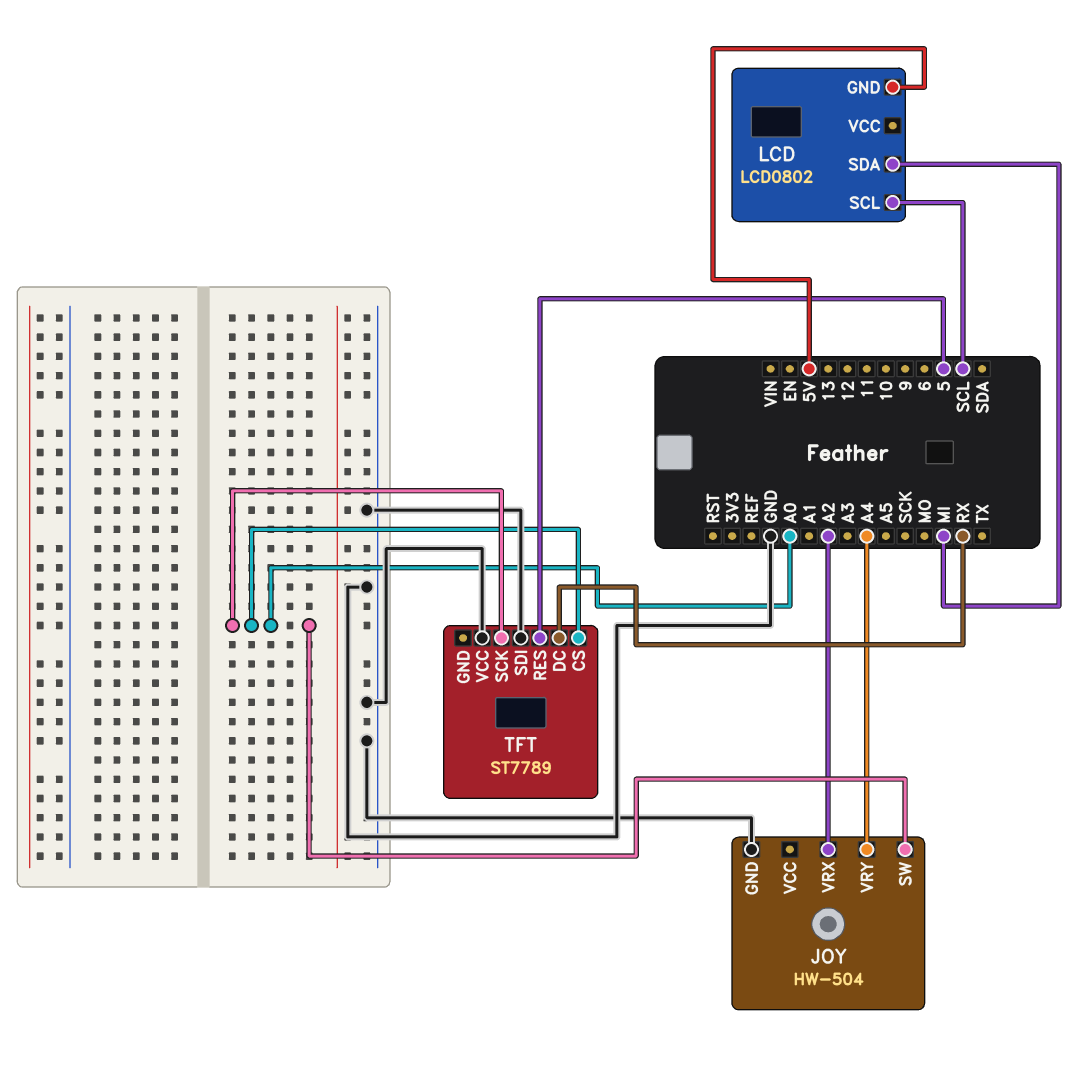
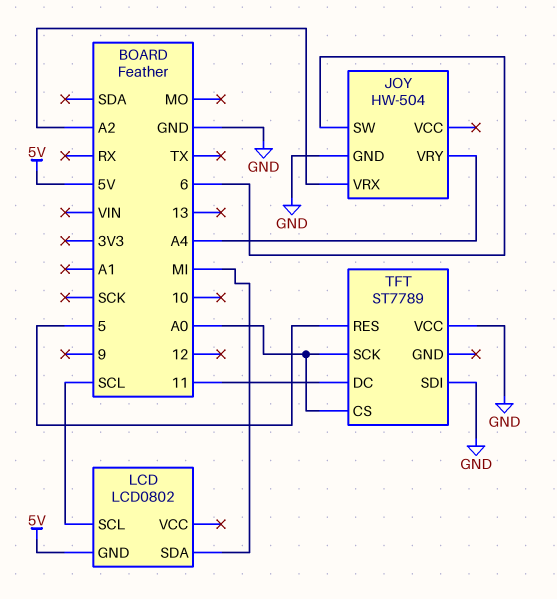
JOY pin SW: A0 -> 6
TFT pin DC: RX -> 11

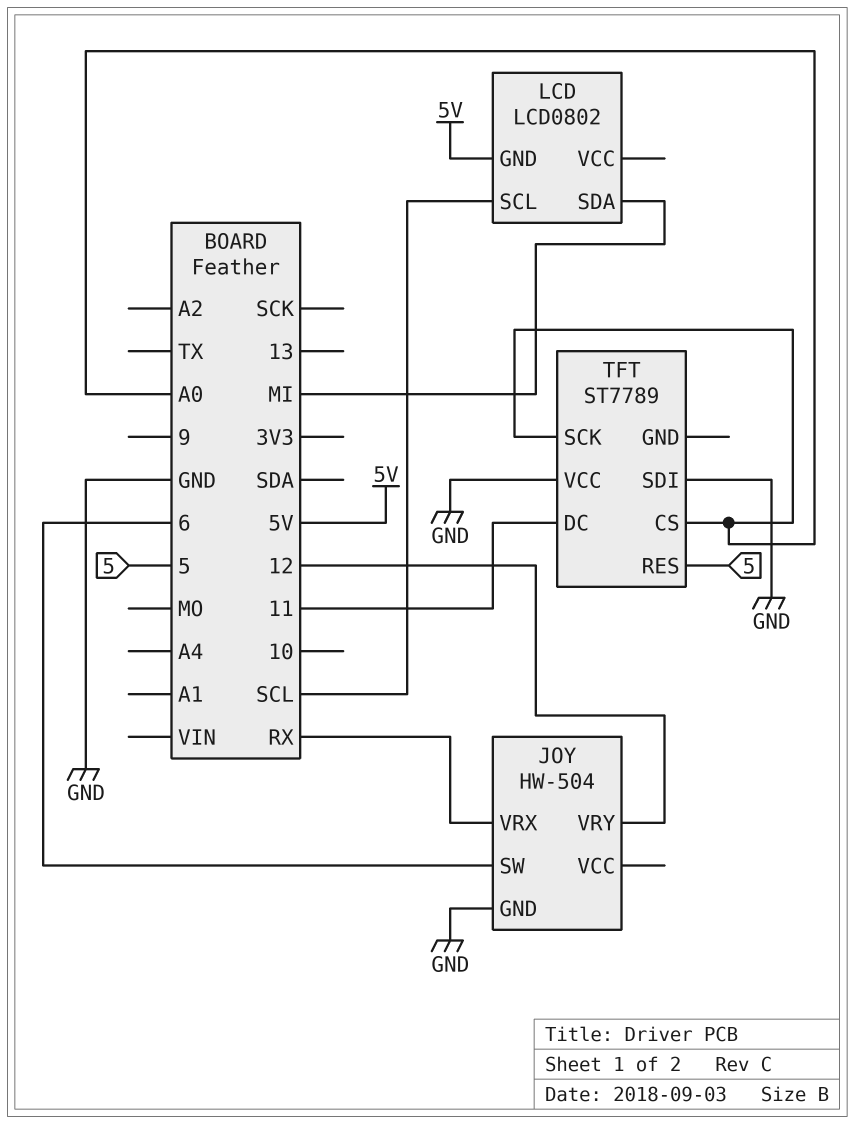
JOY pin VRX: A2 -> RX
JOY pin VRY: A4 -> 12

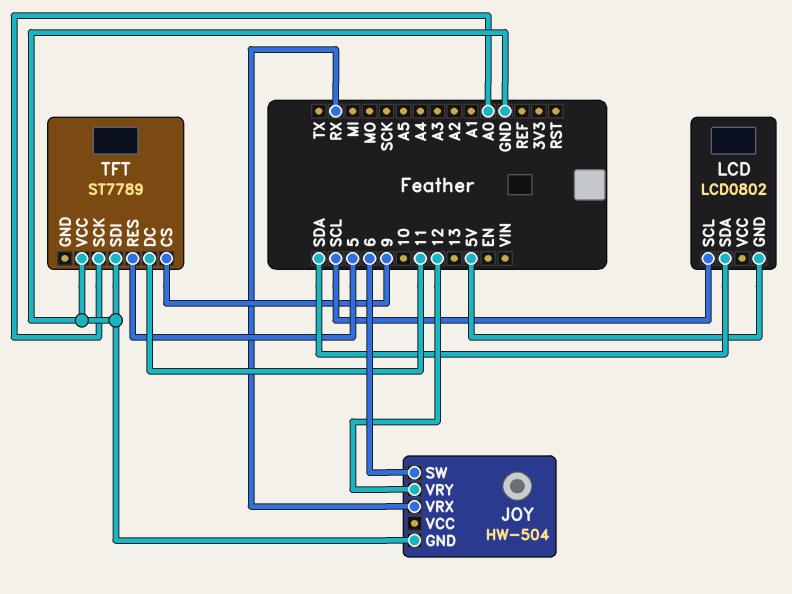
LCD pin SDA: MI -> SDA
TFT pin CS: A0 -> 9

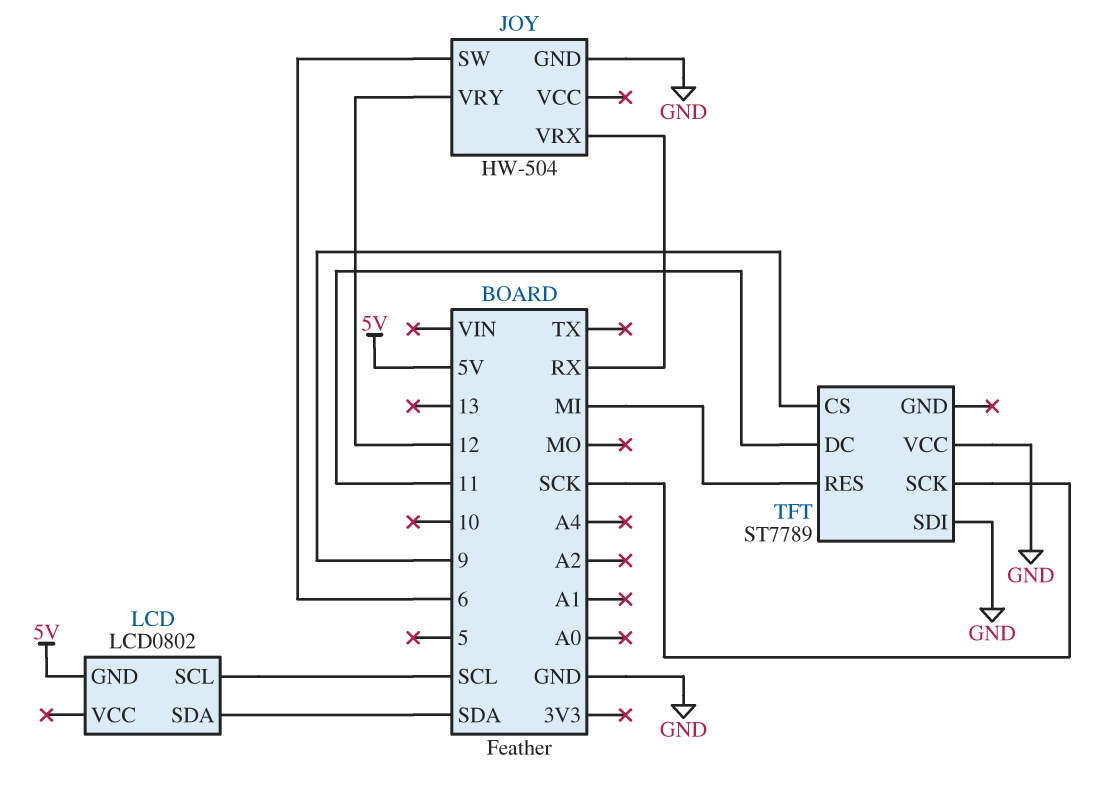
TFT pin RES: 5 -> MI
TFT pin SCK: A0 -> SCK

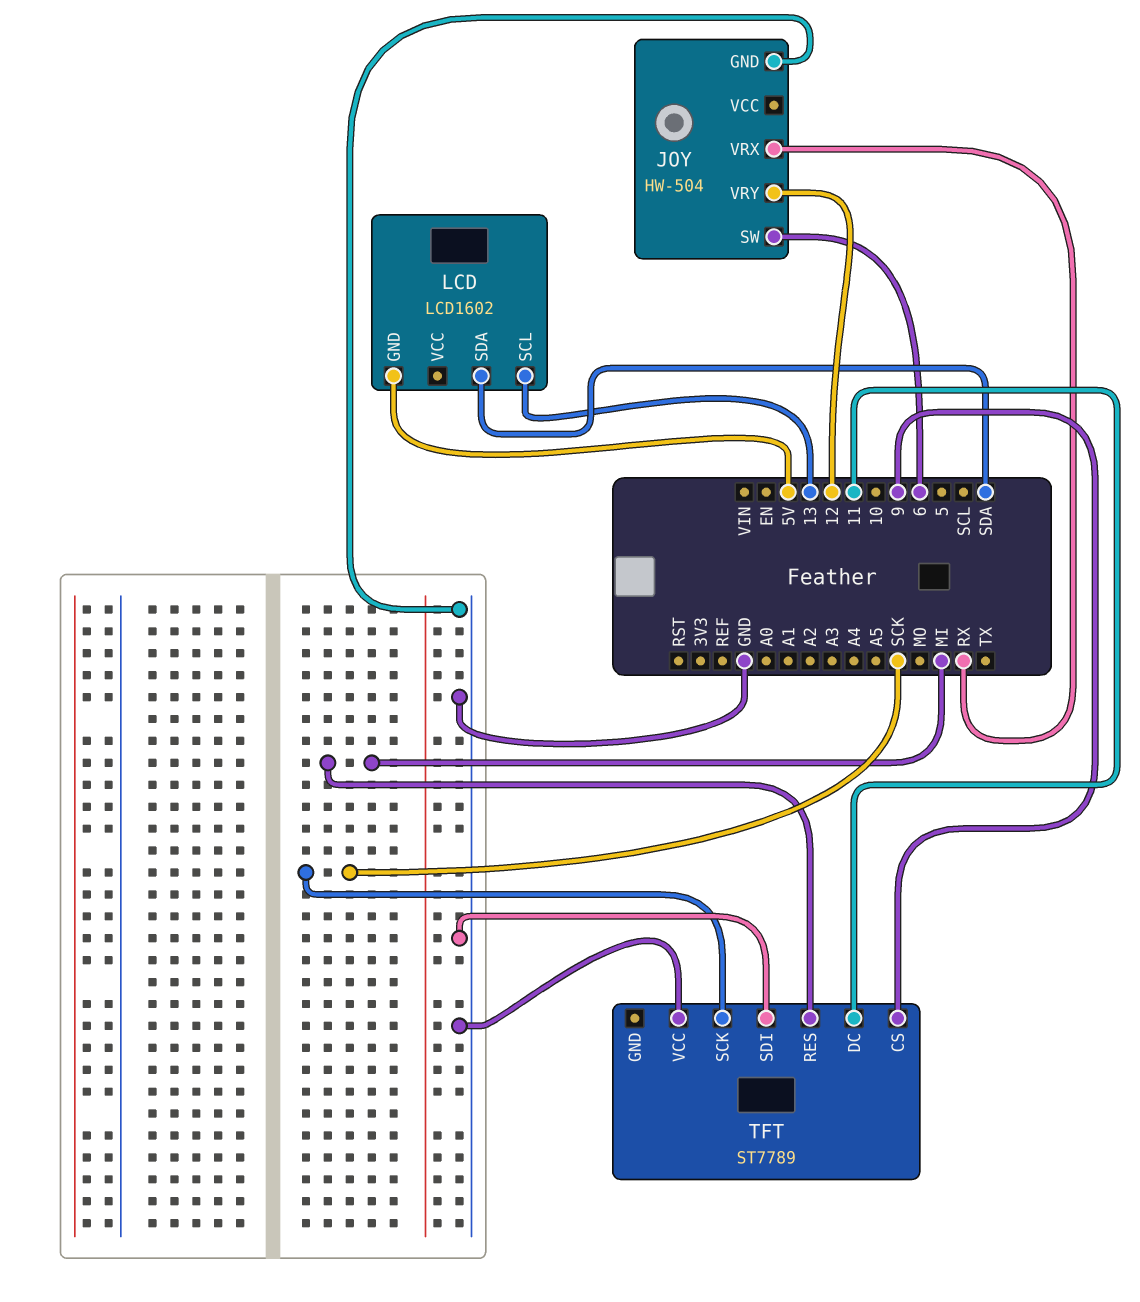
LCD: LCD0802 -> LCD1602
LCD pin SCL: SCL -> 13

